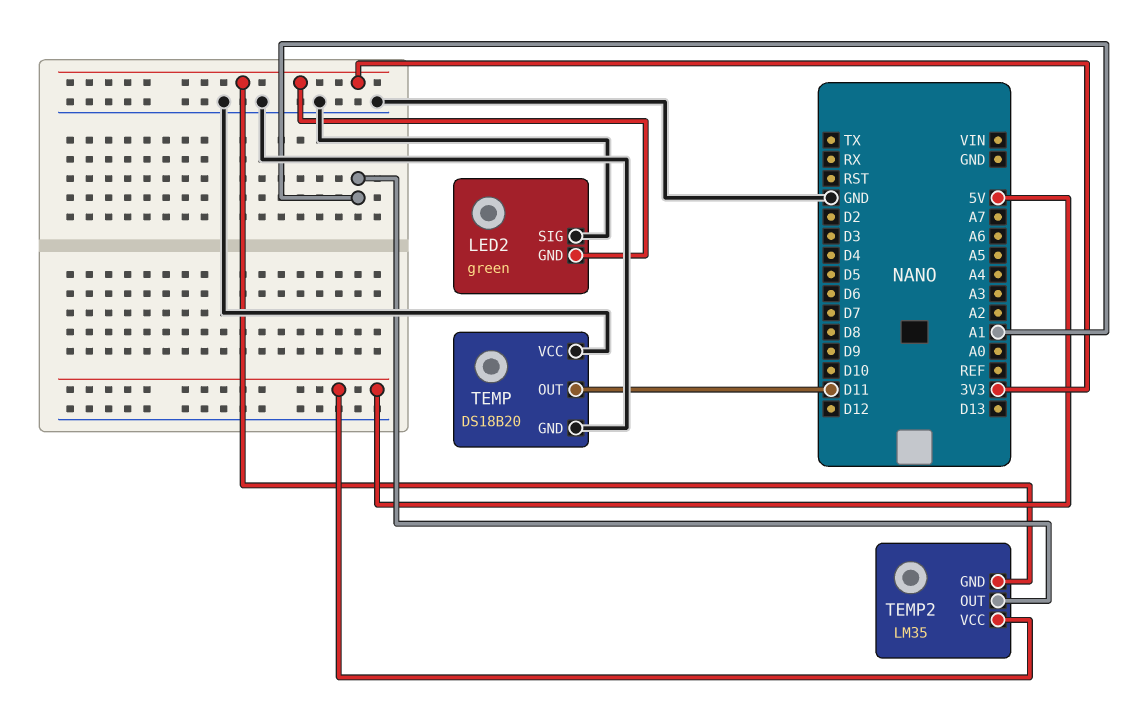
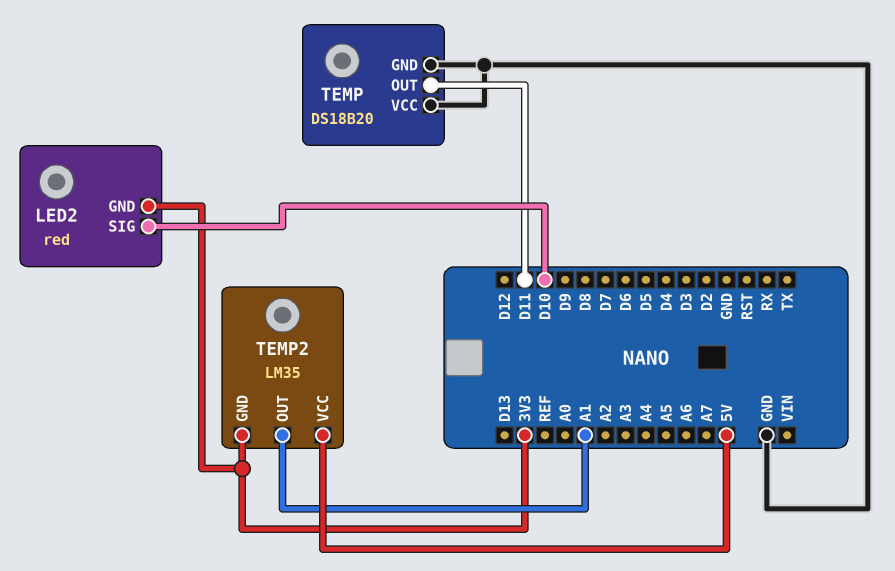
LED2: green -> red
LED2 pin SIG: GND -> D10

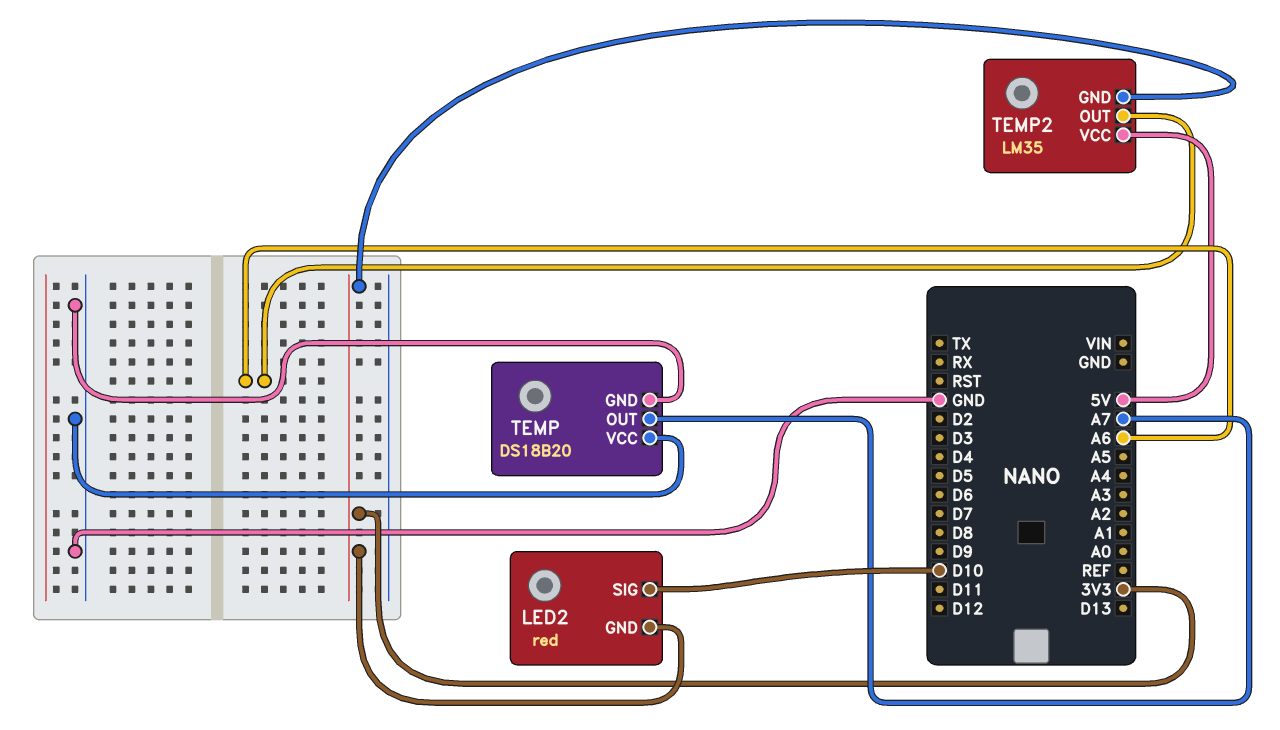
TEMP pin OUT: D11 -> A7
TEMP2 pin OUT: A1 -> A6

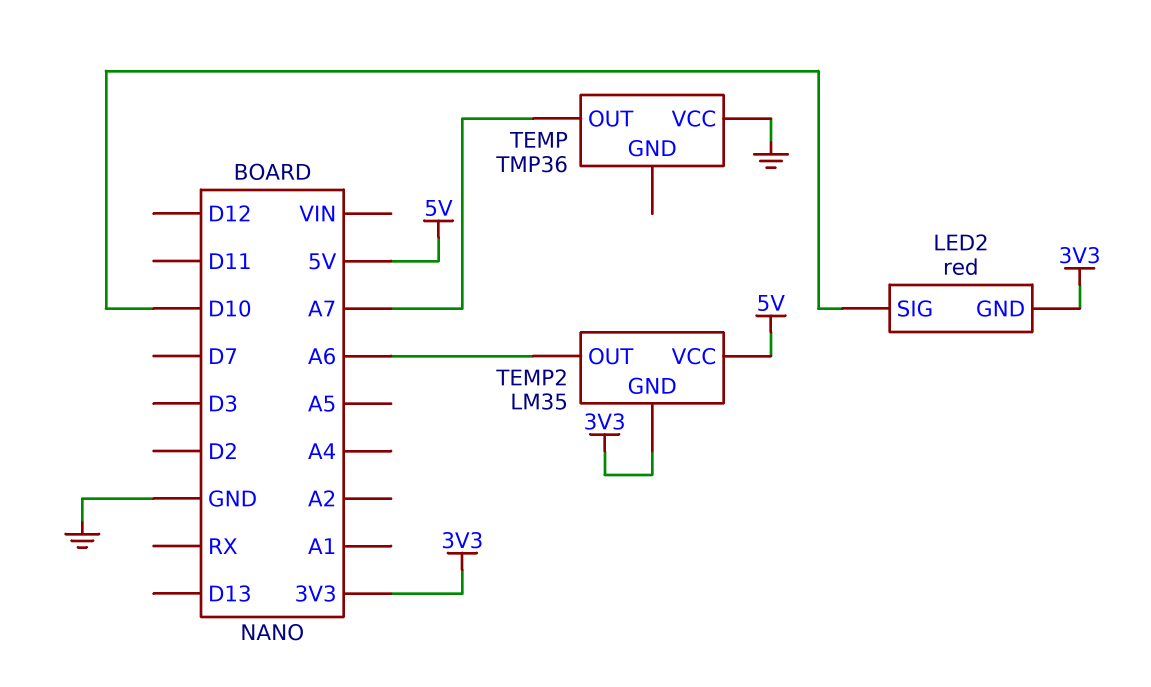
TEMP: DS18B20 -> TMP36
TEMP pin GND: GND -> none

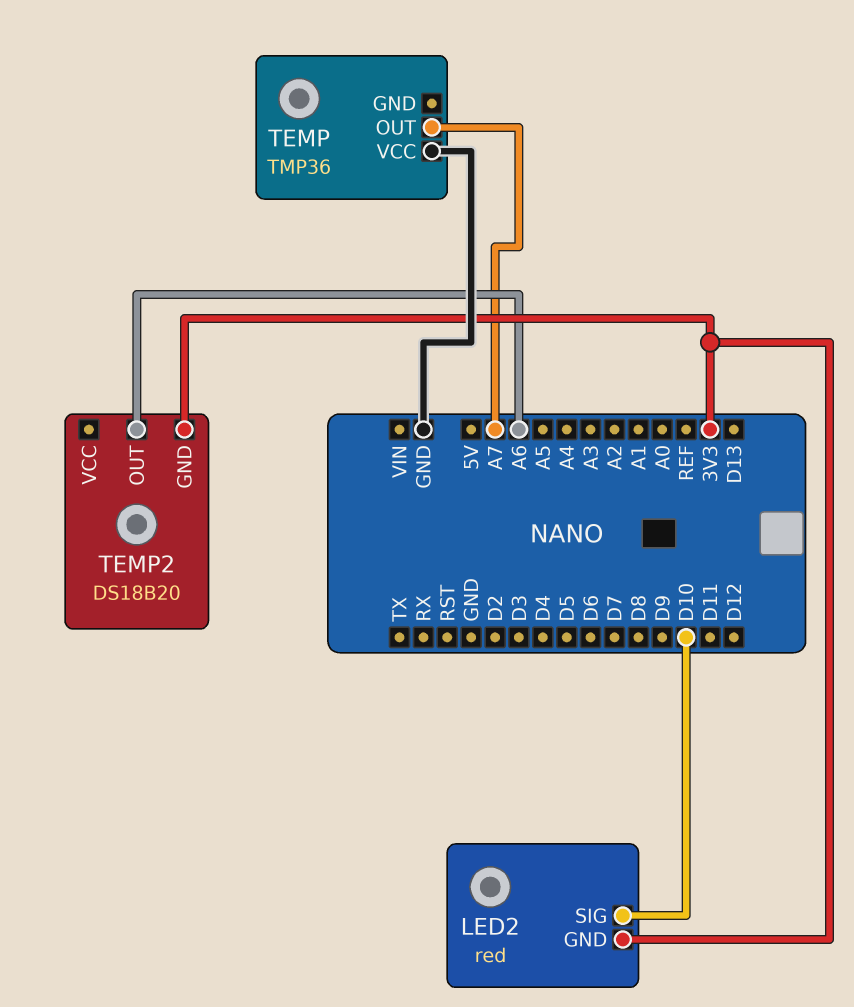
TEMP2: LM35 -> DS18B20
TEMP2 pin VCC: 5V -> none

